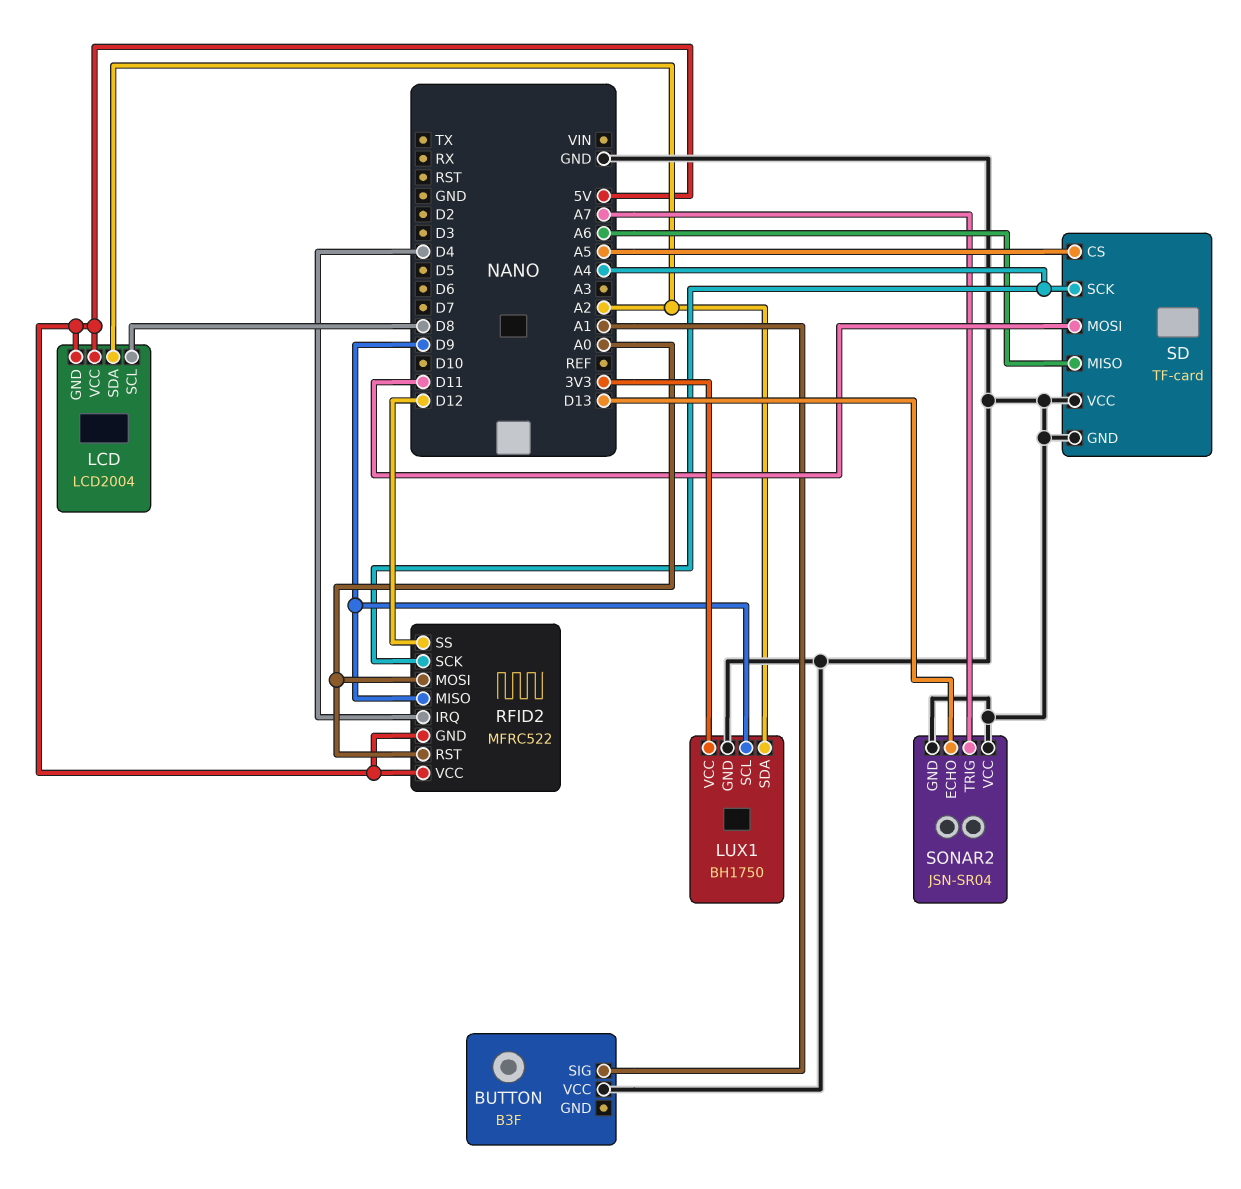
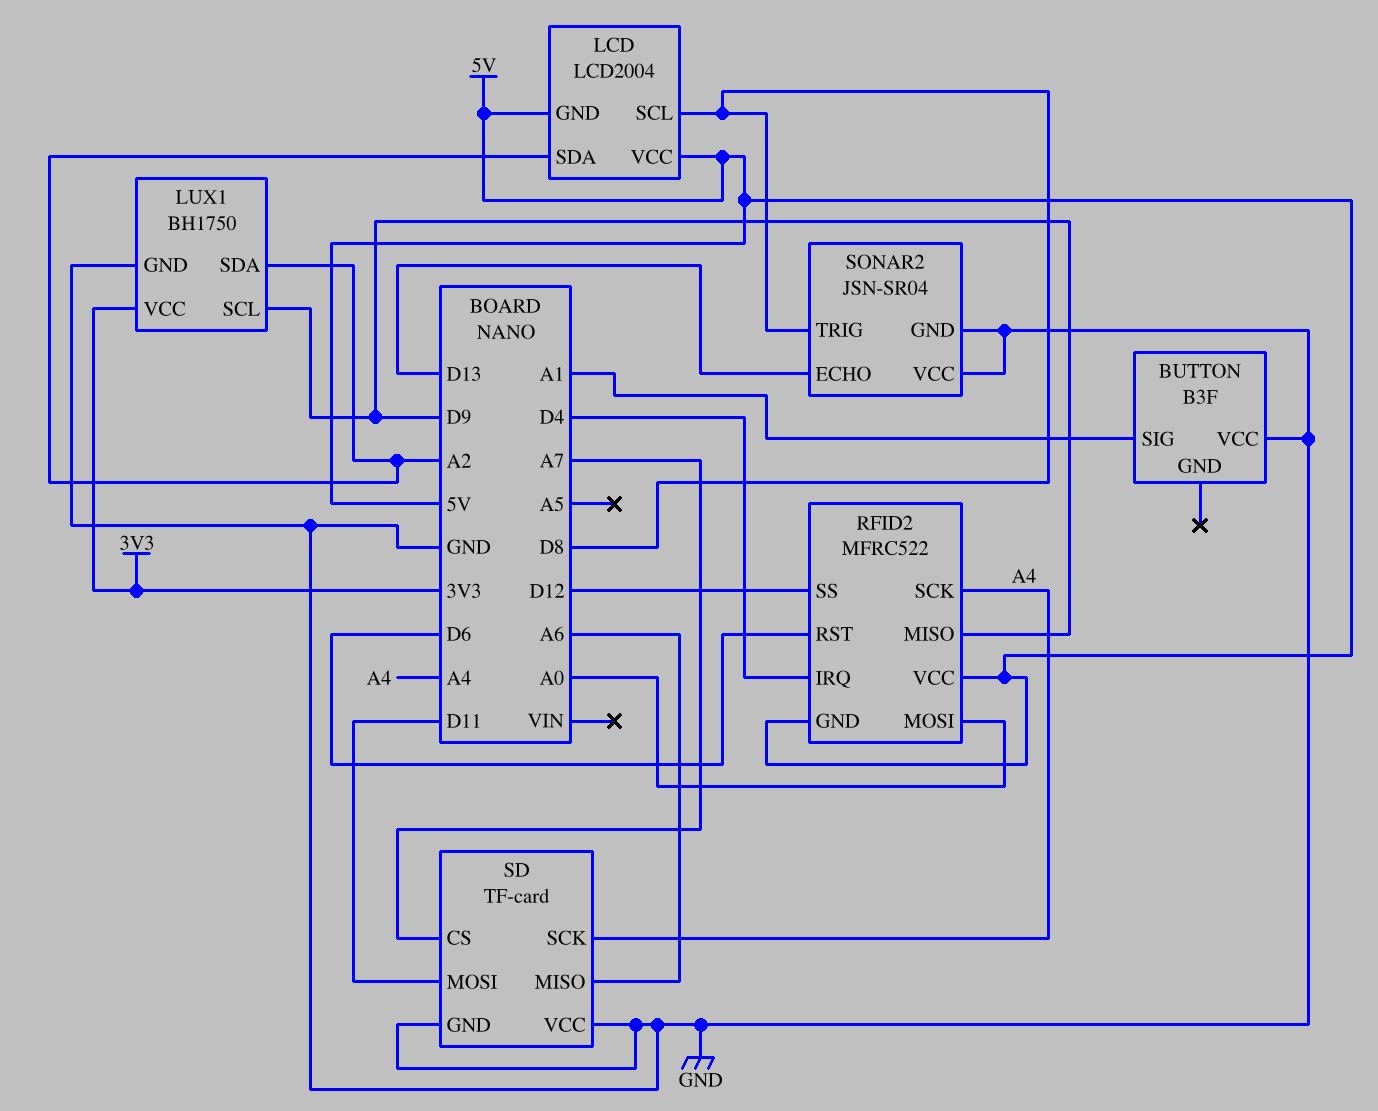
RFID2 pin RST: A0 -> D6
SD pin CS: A5 -> A7
SONAR2 pin TRIG: A7 -> D8

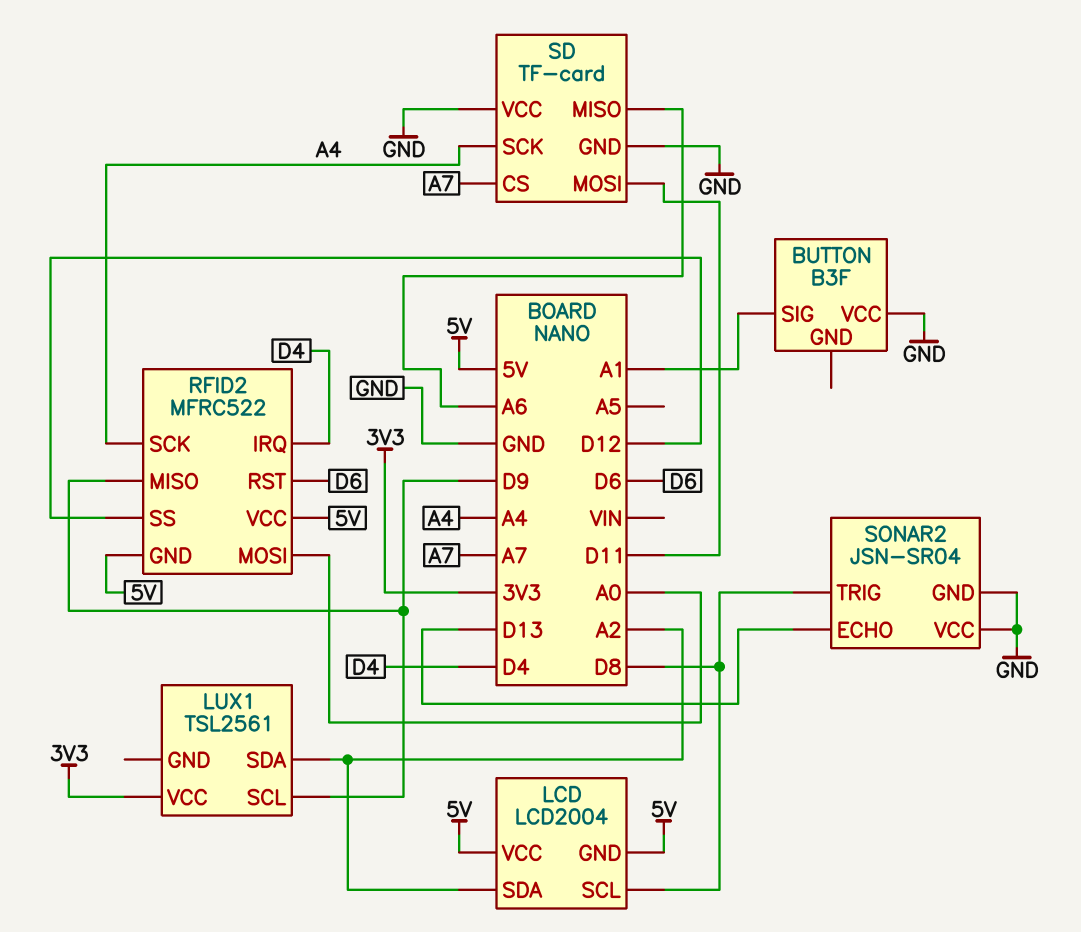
LUX1: BH1750 -> TSL2561
LUX1 pin GND: GND -> none

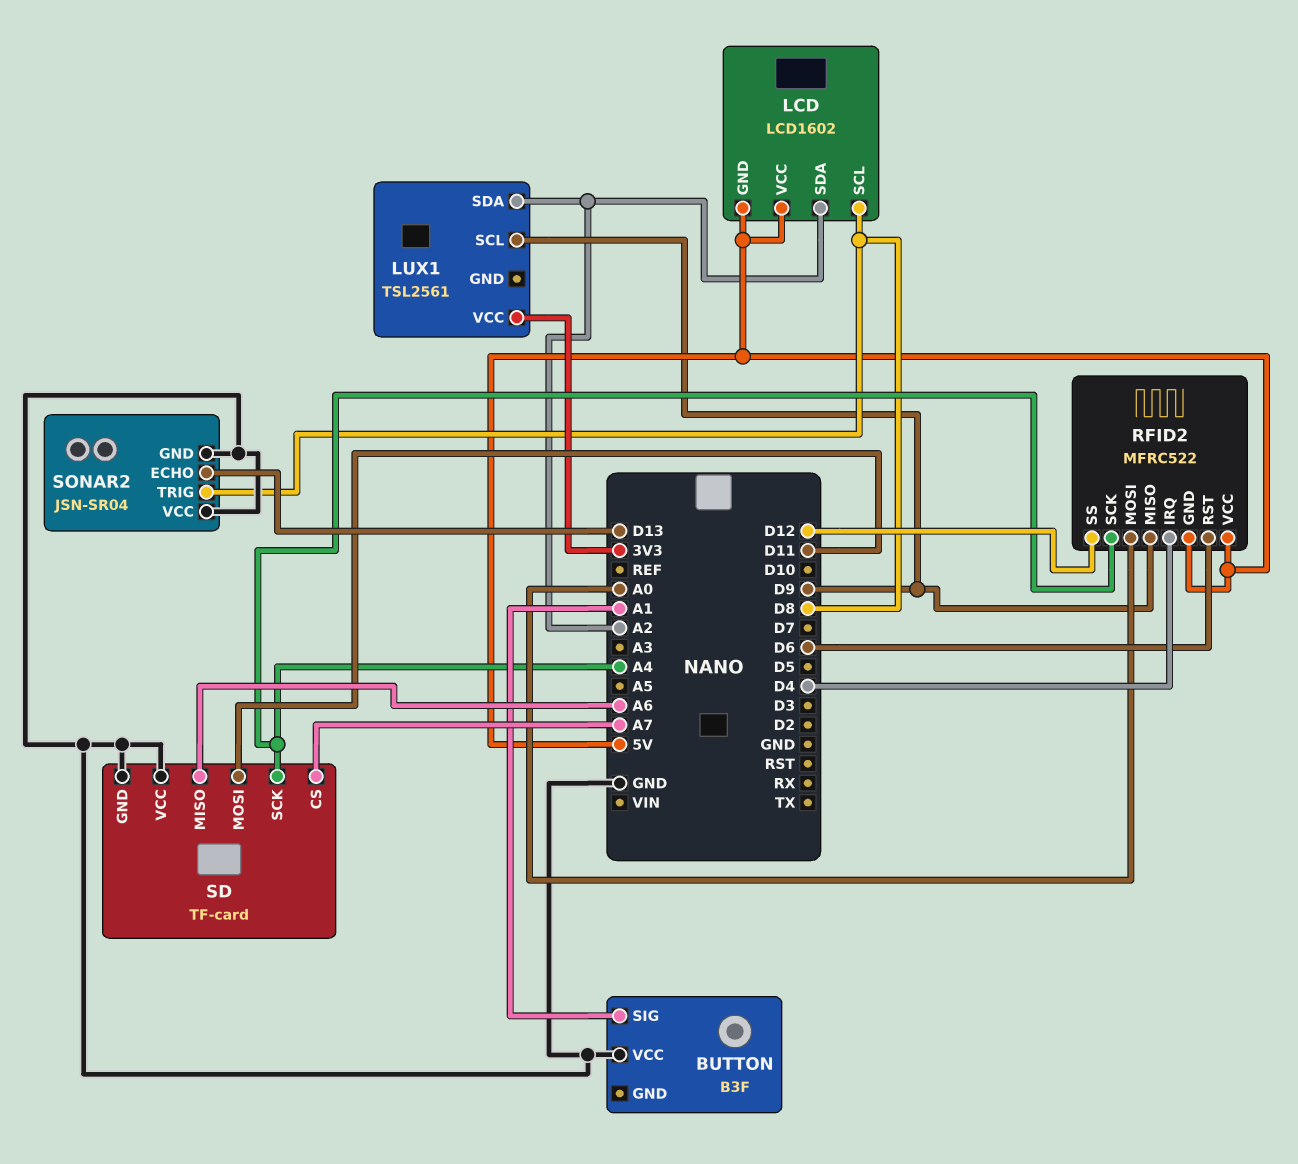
LCD: LCD2004 -> LCD1602

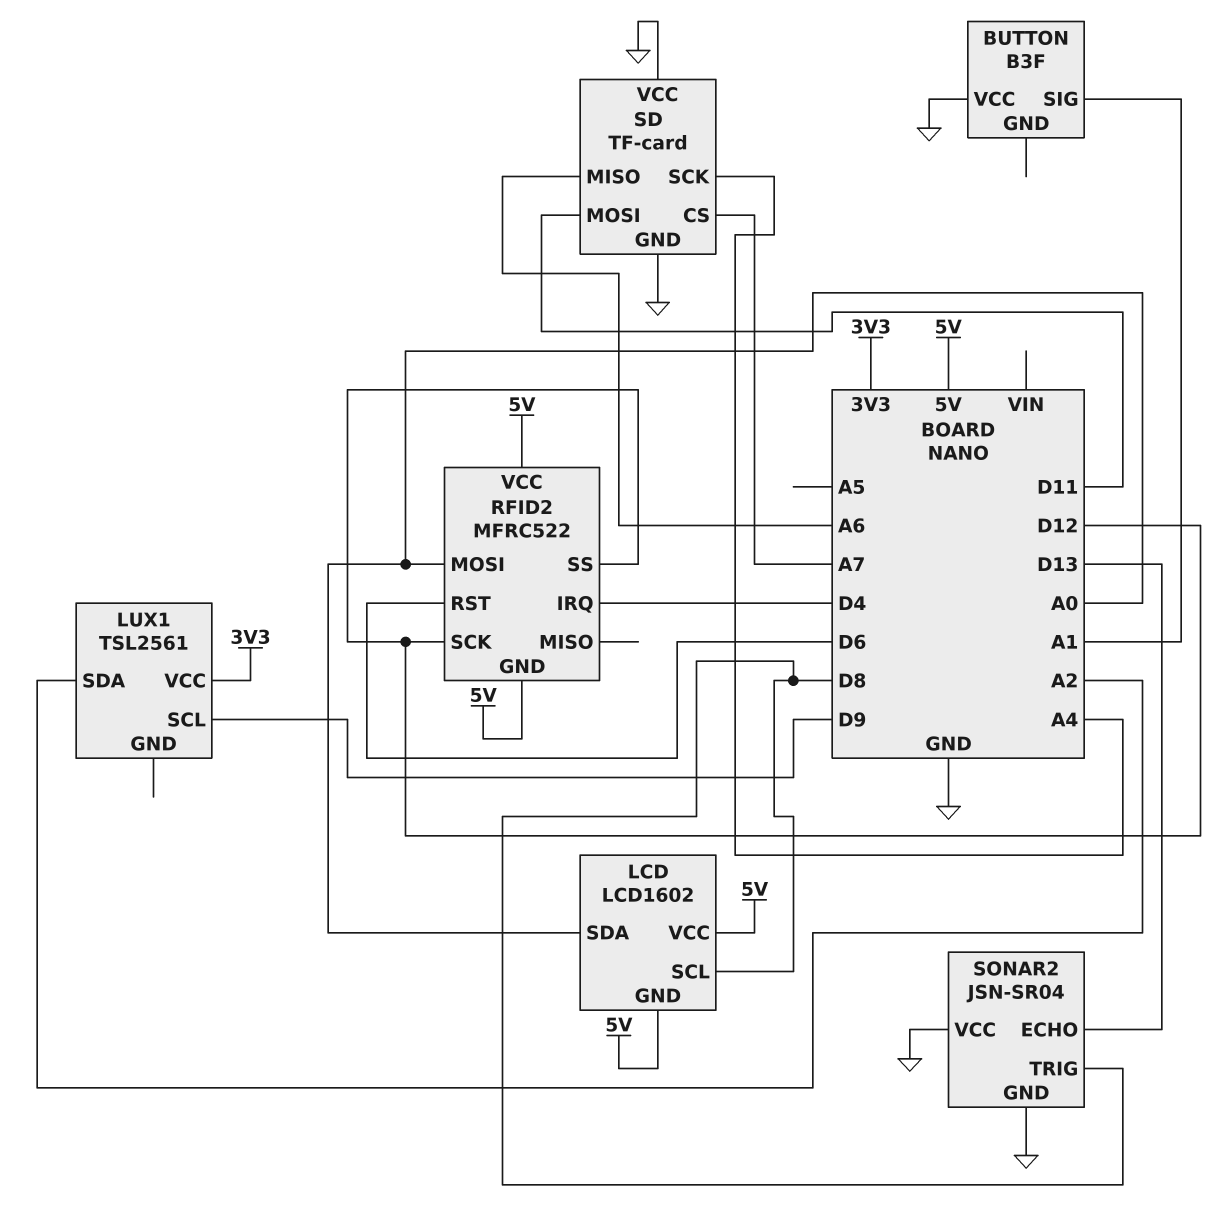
LCD pin SDA: A2 -> A0
RFID2 pin MISO: D9 -> none
RFID2 pin SCK: A4 -> D12

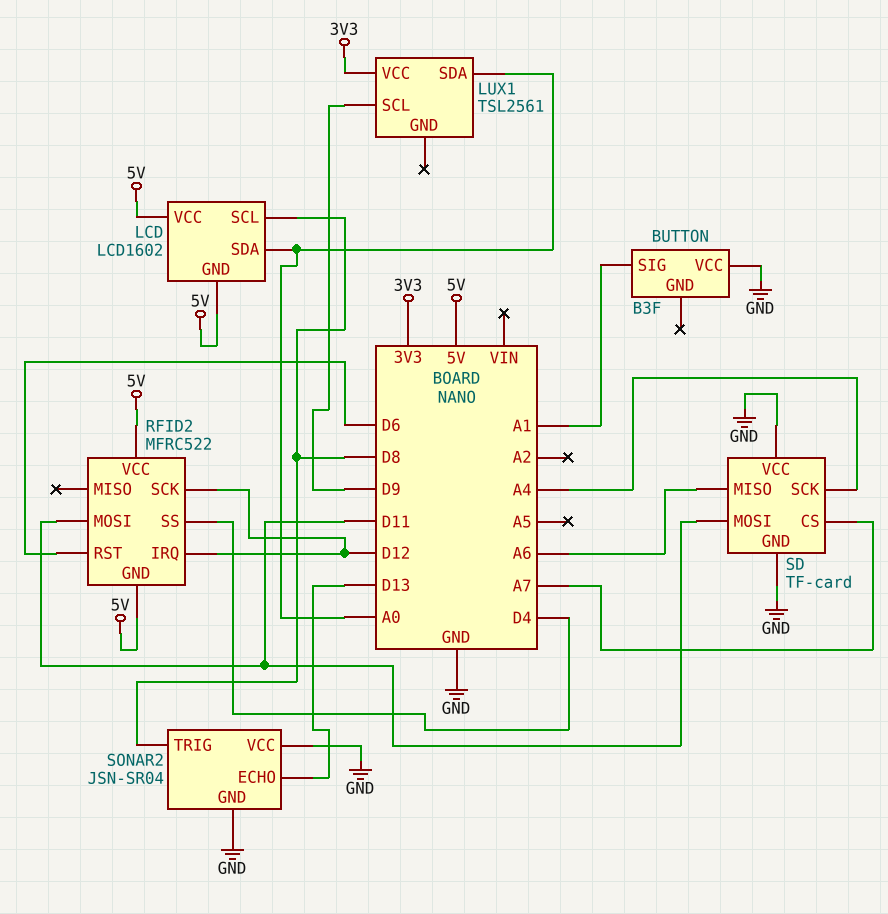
LUX1 pin SDA: A2 -> A0
RFID2 pin IRQ: D4 -> D12
RFID2 pin MOSI: A0 -> D11
RFID2 pin SS: D12 -> D4

